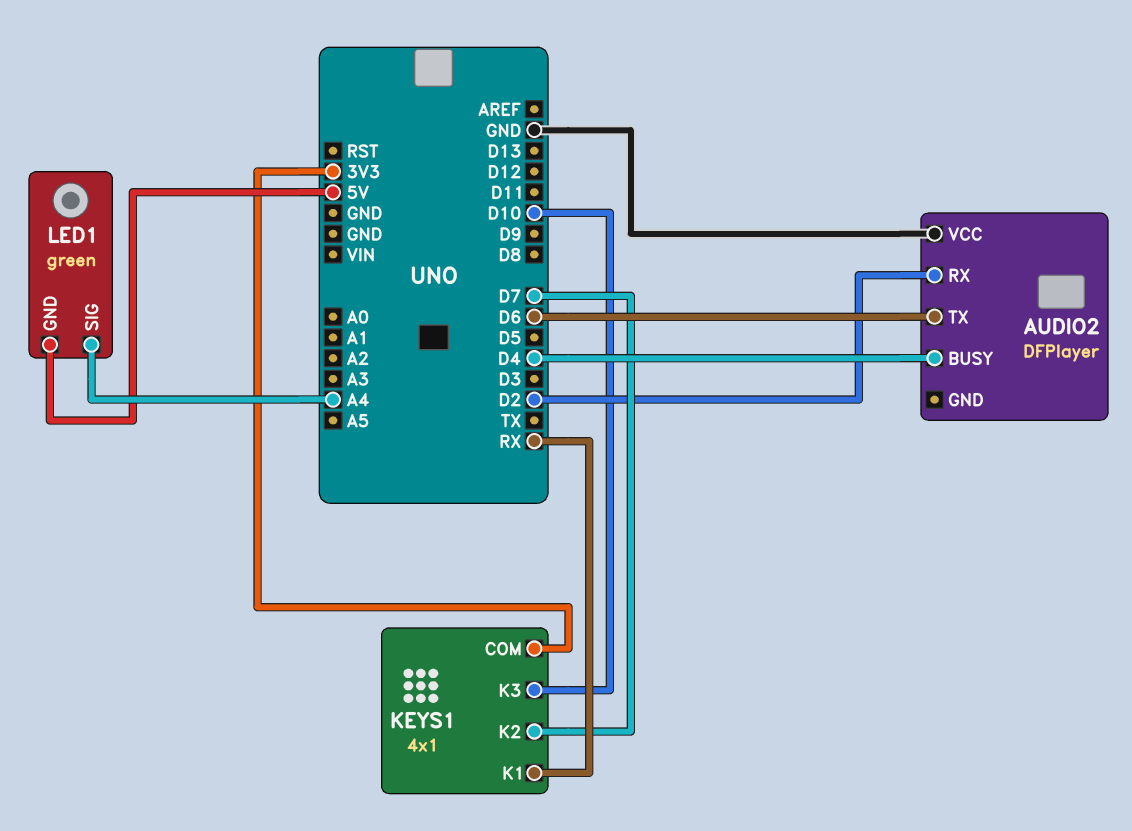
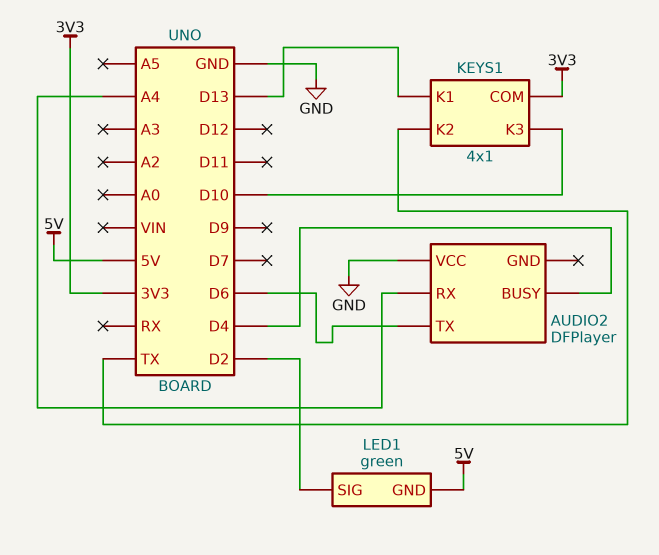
AUDIO2 pin RX: D2 -> A4
KEYS1 pin K1: RX -> D13
KEYS1 pin K2: D7 -> TX
LED1 pin SIG: A4 -> D2

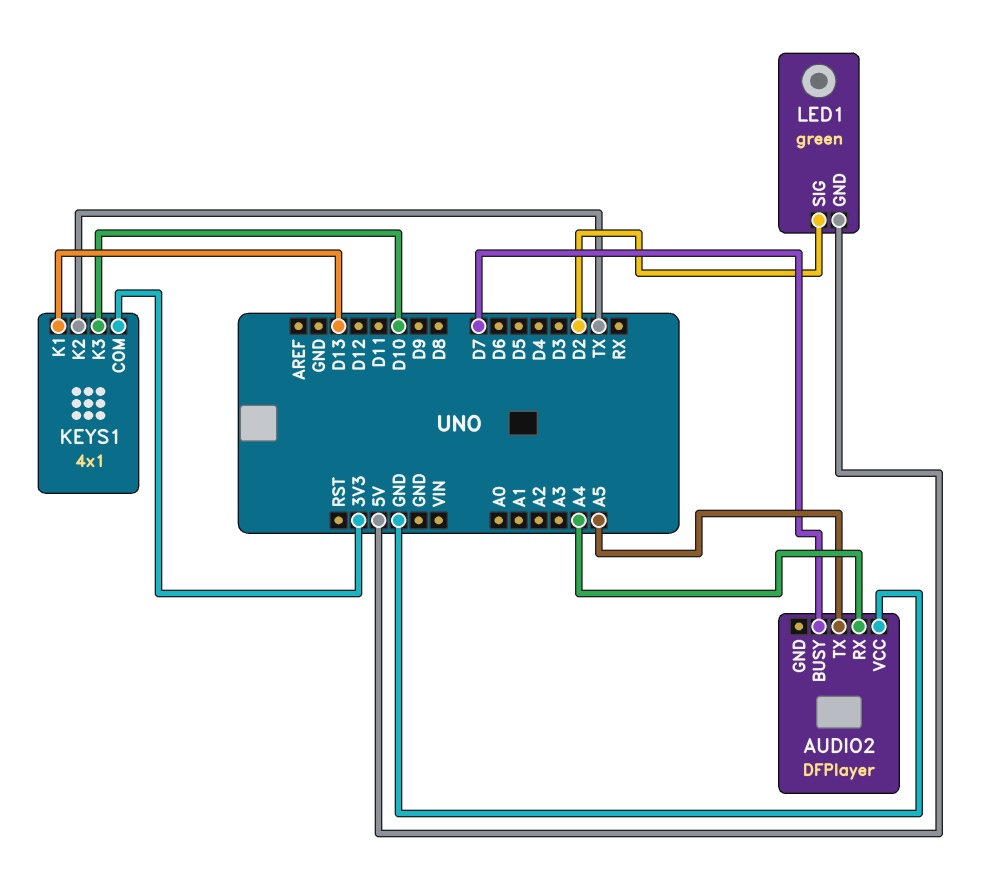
AUDIO2 pin BUSY: D4 -> D7
AUDIO2 pin TX: D6 -> A5

